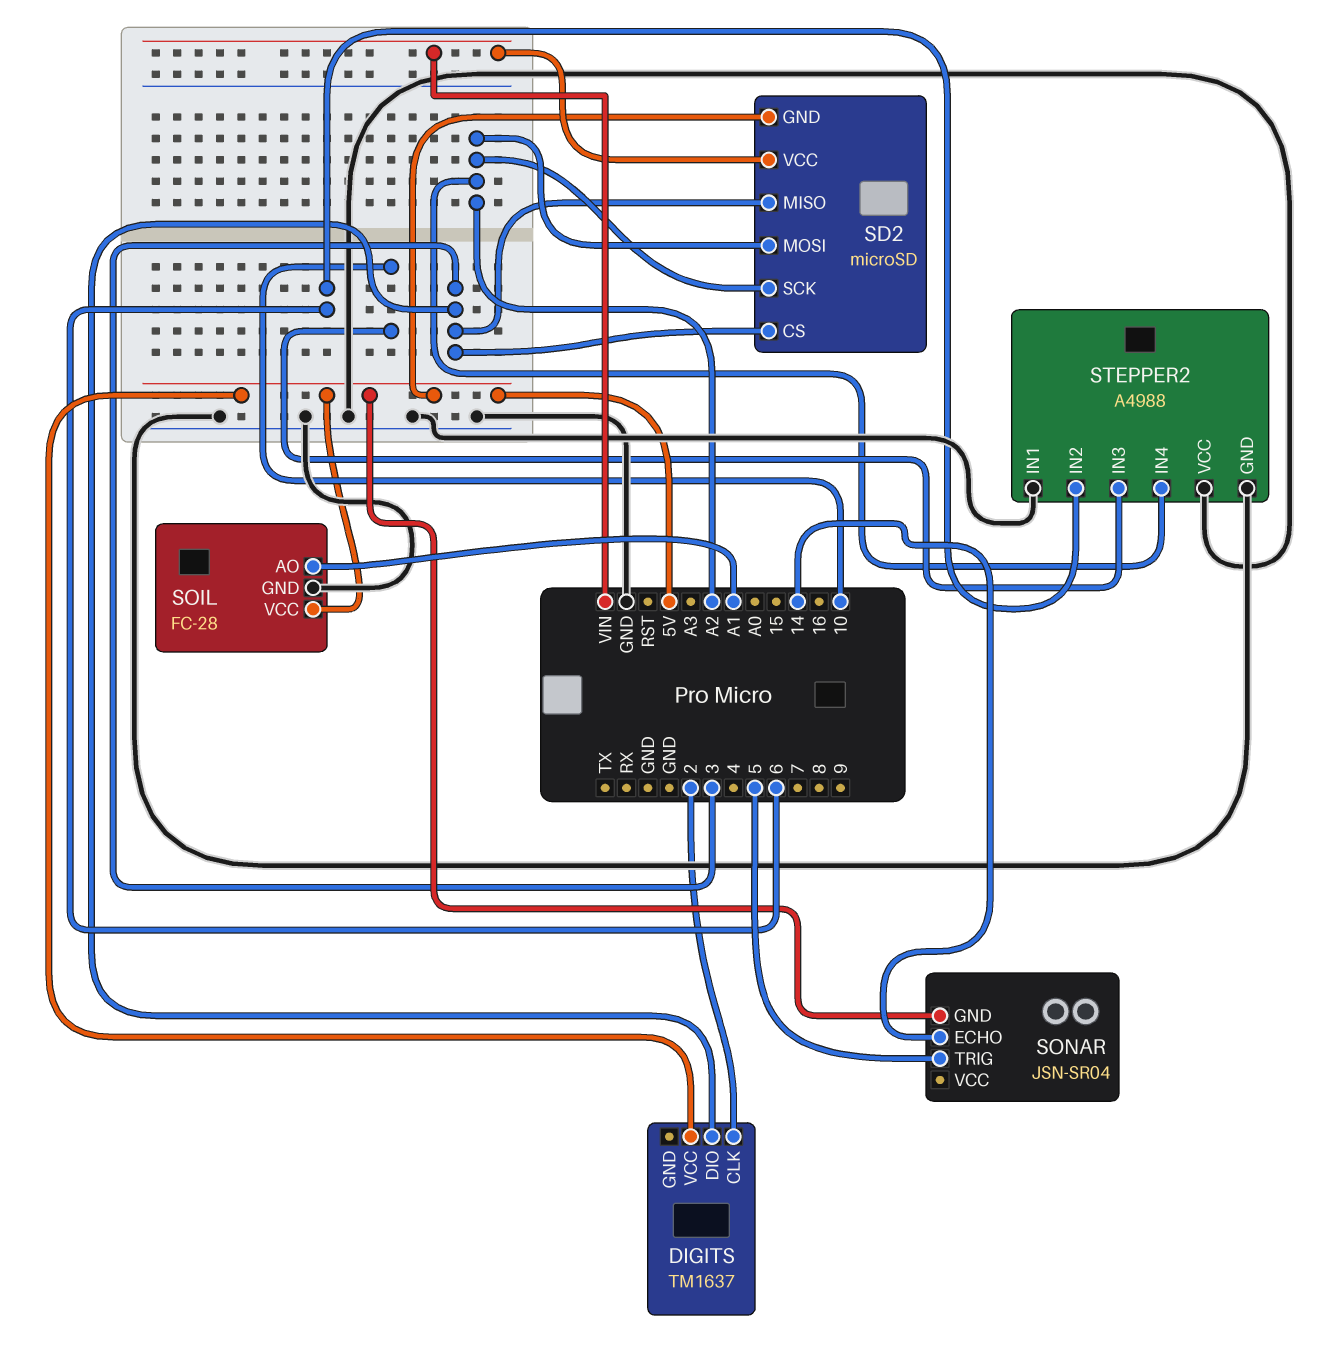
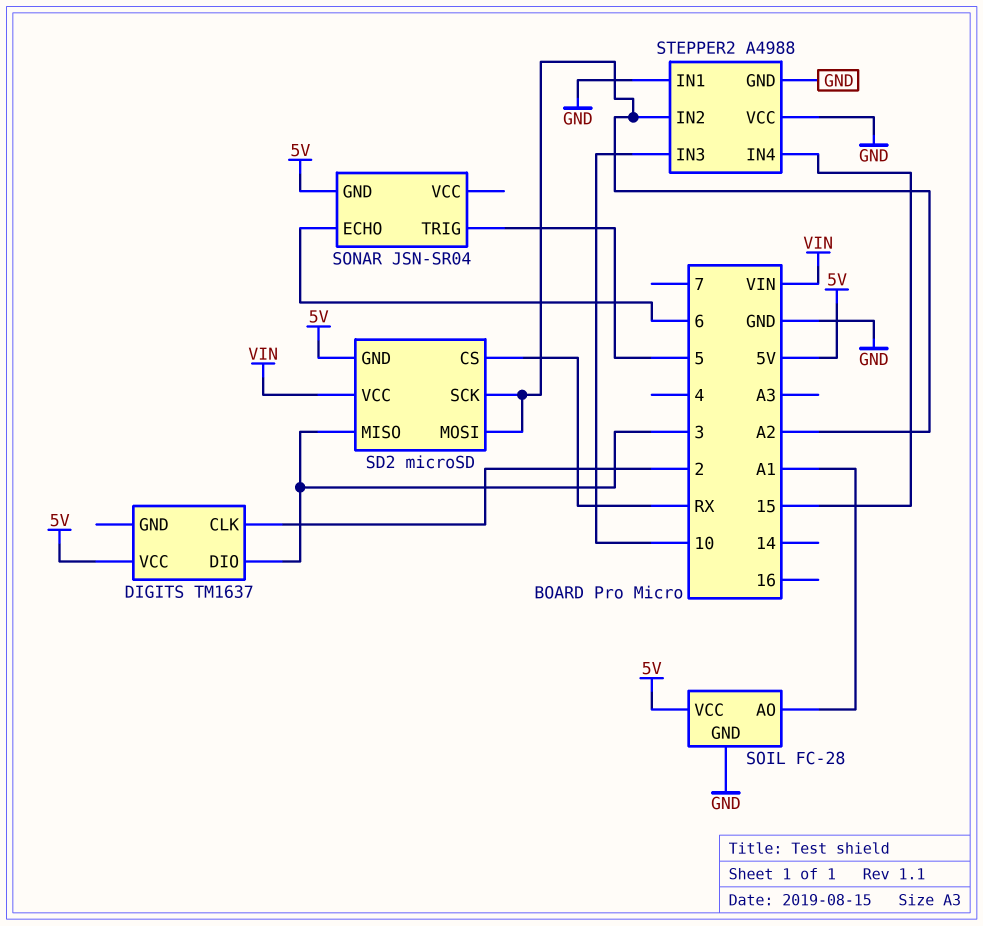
SD2 pin CS: 3 -> RX
SONAR pin ECHO: 14 -> 6
STEPPER2 pin IN2: 6 -> A2
STEPPER2 pin IN4: A2 -> 15

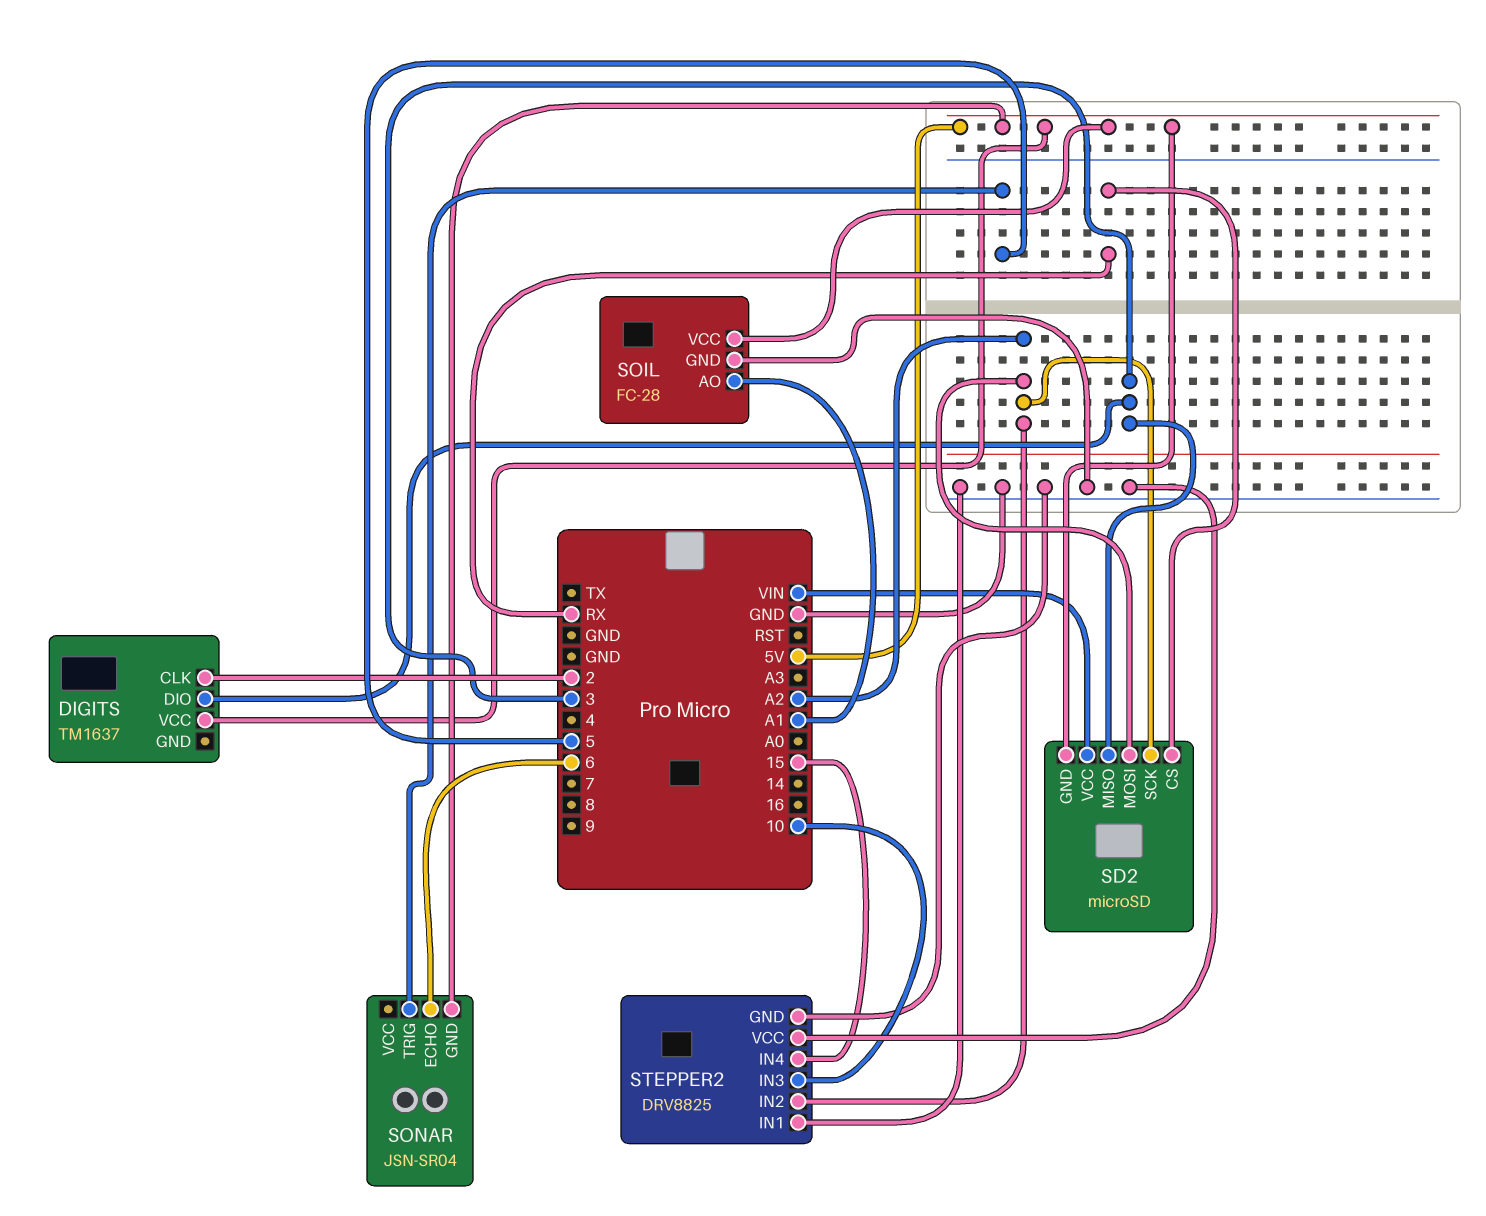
STEPPER2: A4988 -> DRV8825

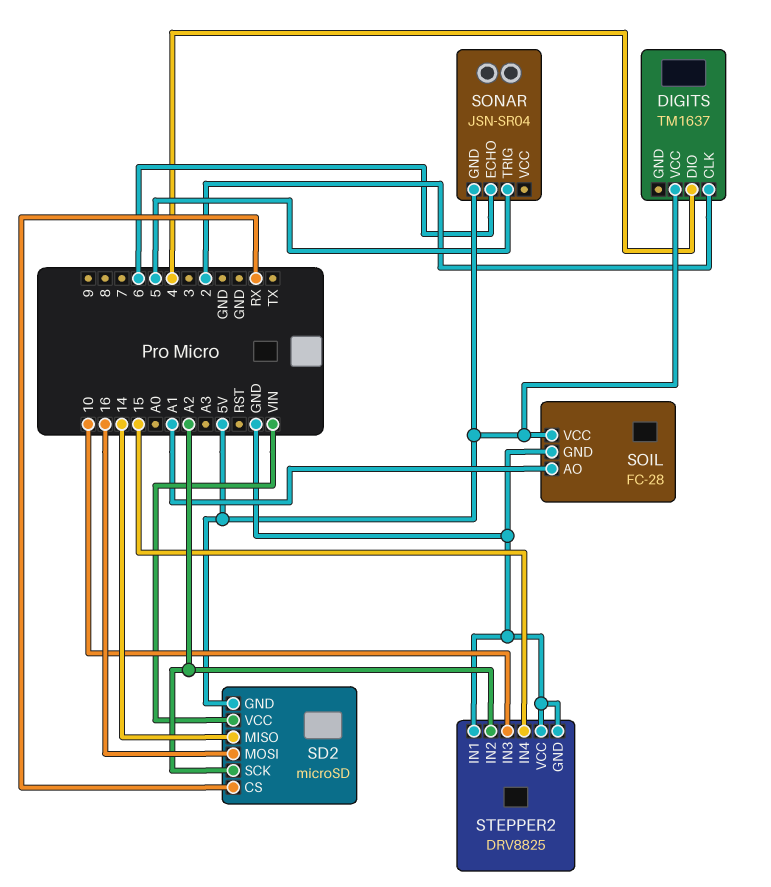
DIGITS pin DIO: 3 -> 4
SD2 pin MISO: 3 -> 14
SD2 pin MOSI: A2 -> 16

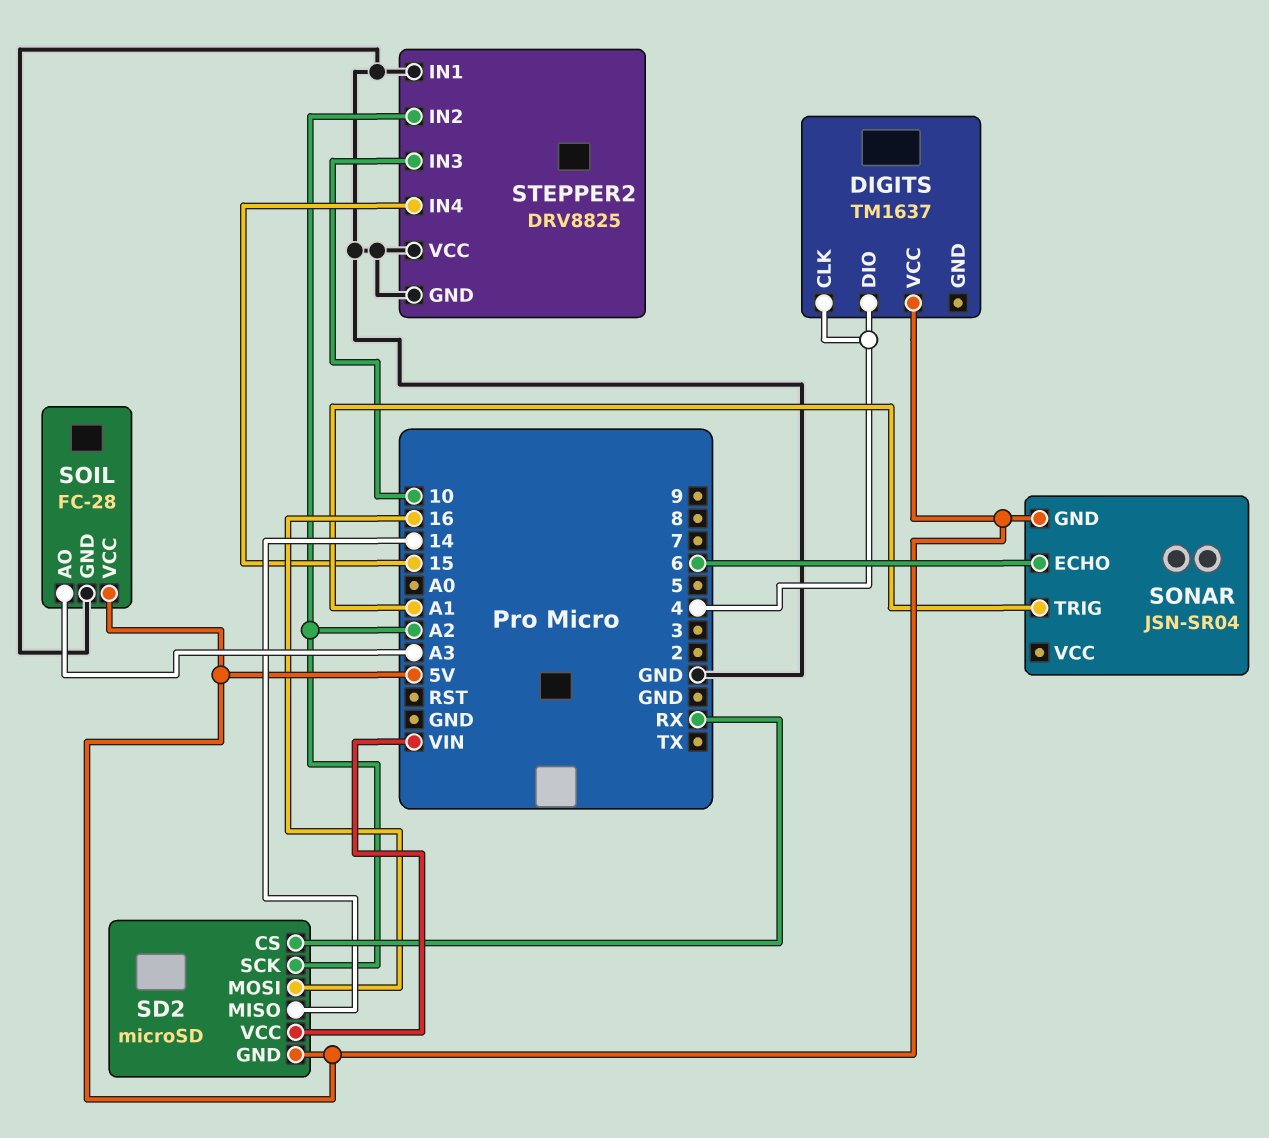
DIGITS pin CLK: 2 -> 4
SOIL pin AO: A1 -> A3
SONAR pin TRIG: 5 -> A1

